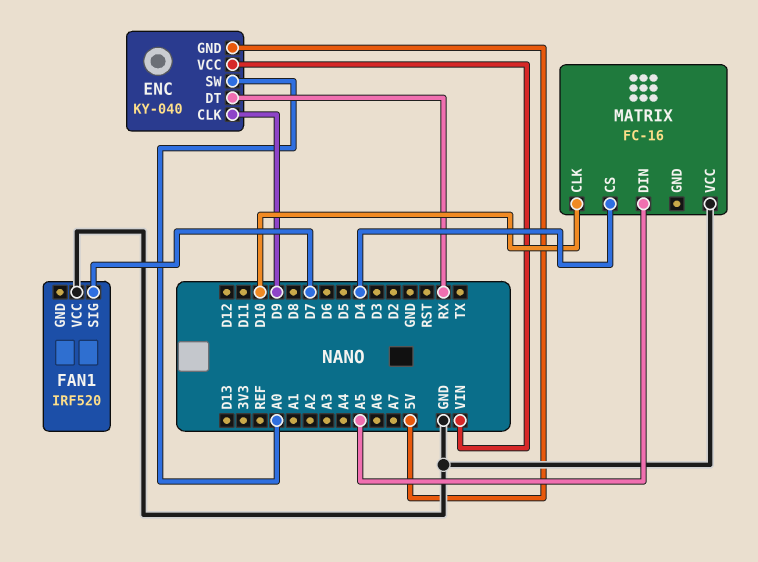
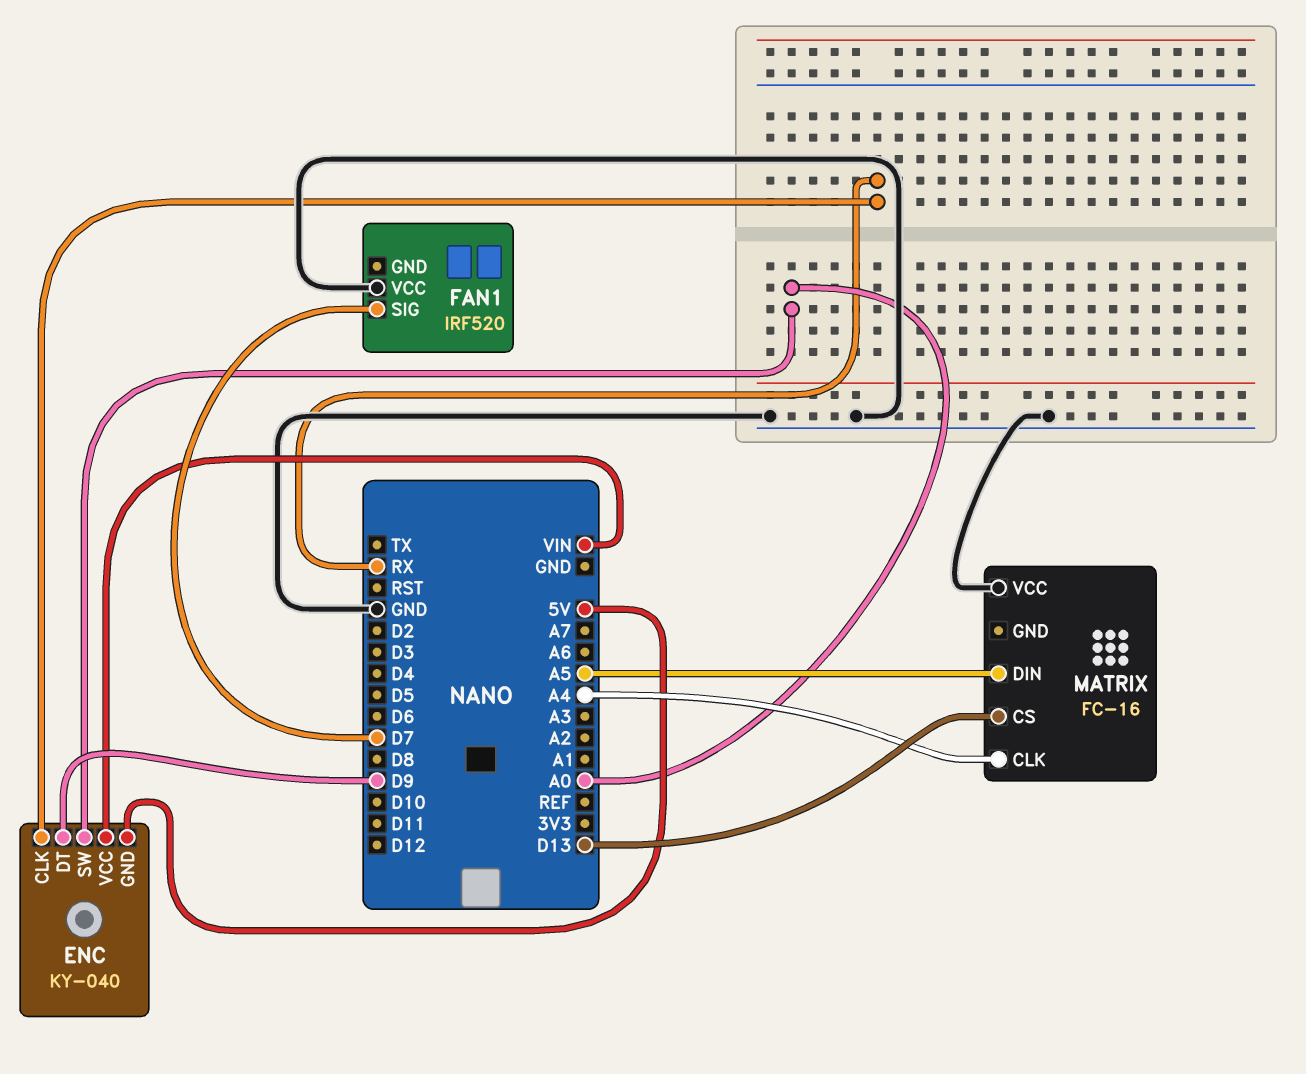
ENC pin CLK: D9 -> RX
ENC pin DT: RX -> D9
MATRIX pin CLK: D10 -> A4
MATRIX pin CS: D4 -> D13

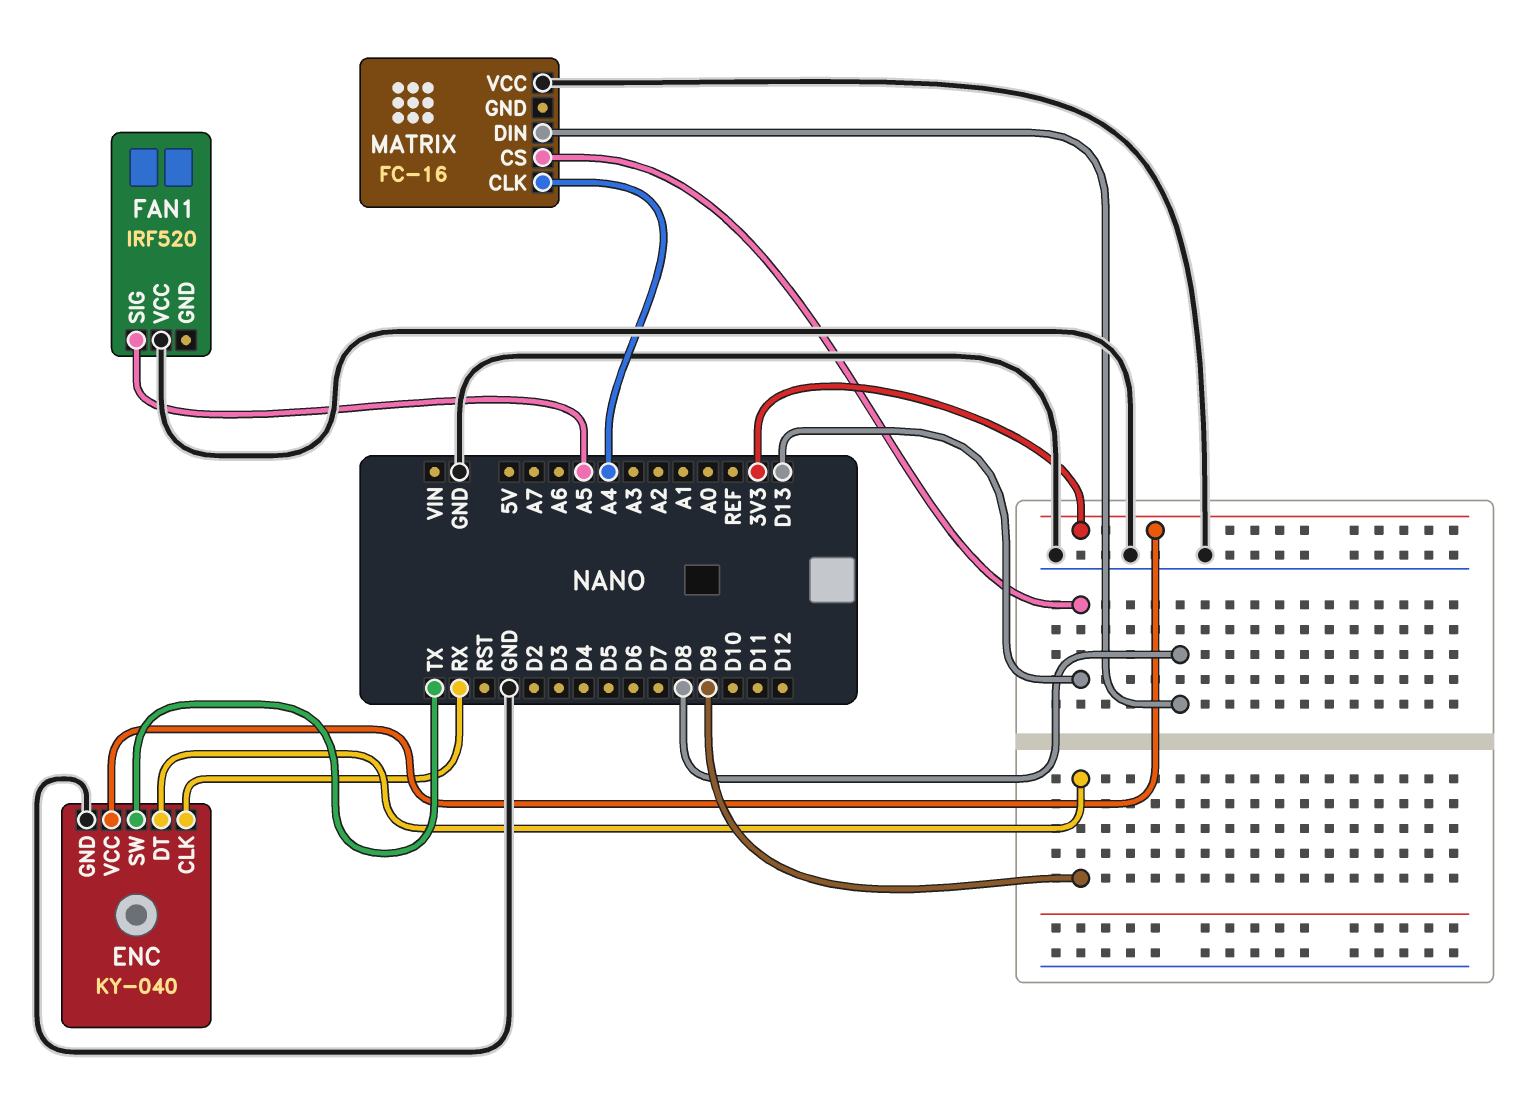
ENC pin GND: 5V -> GND
ENC pin SW: A0 -> TX
ENC pin VCC: VIN -> 3V3
FAN1 pin SIG: D7 -> A5
MATRIX pin DIN: A5 -> D8

